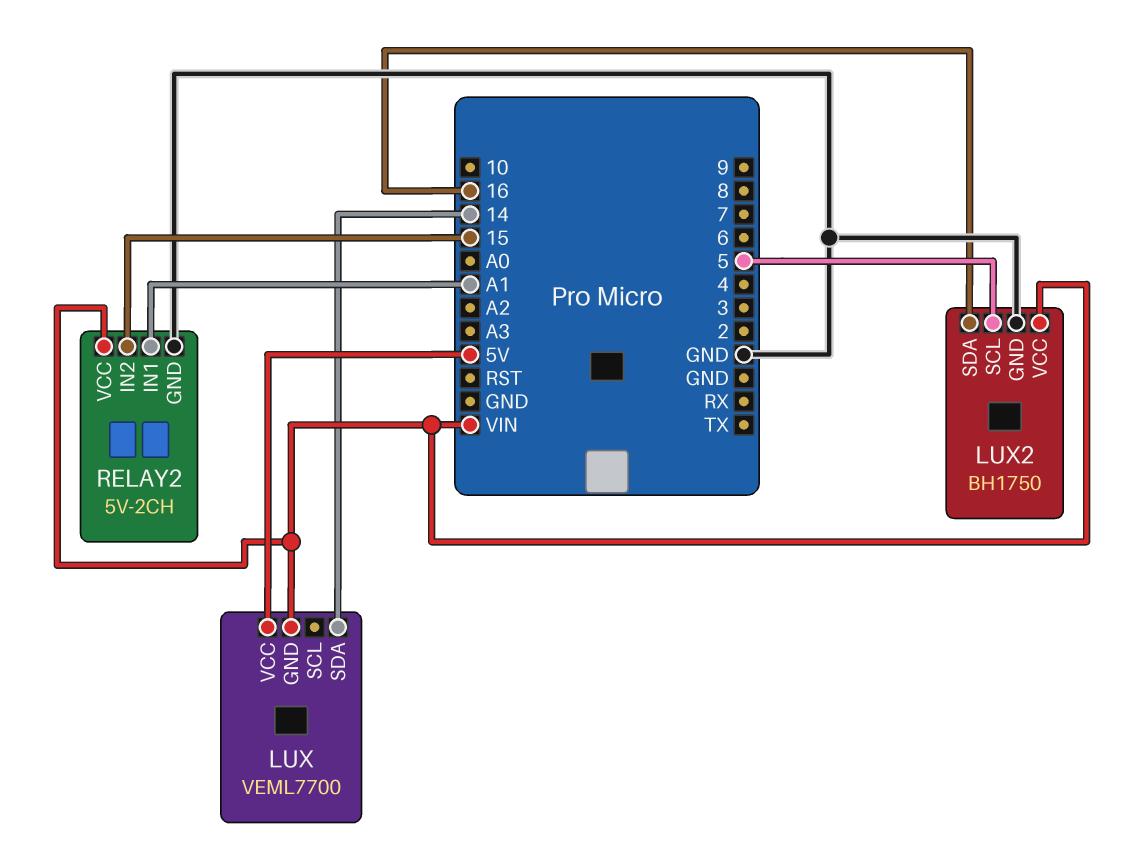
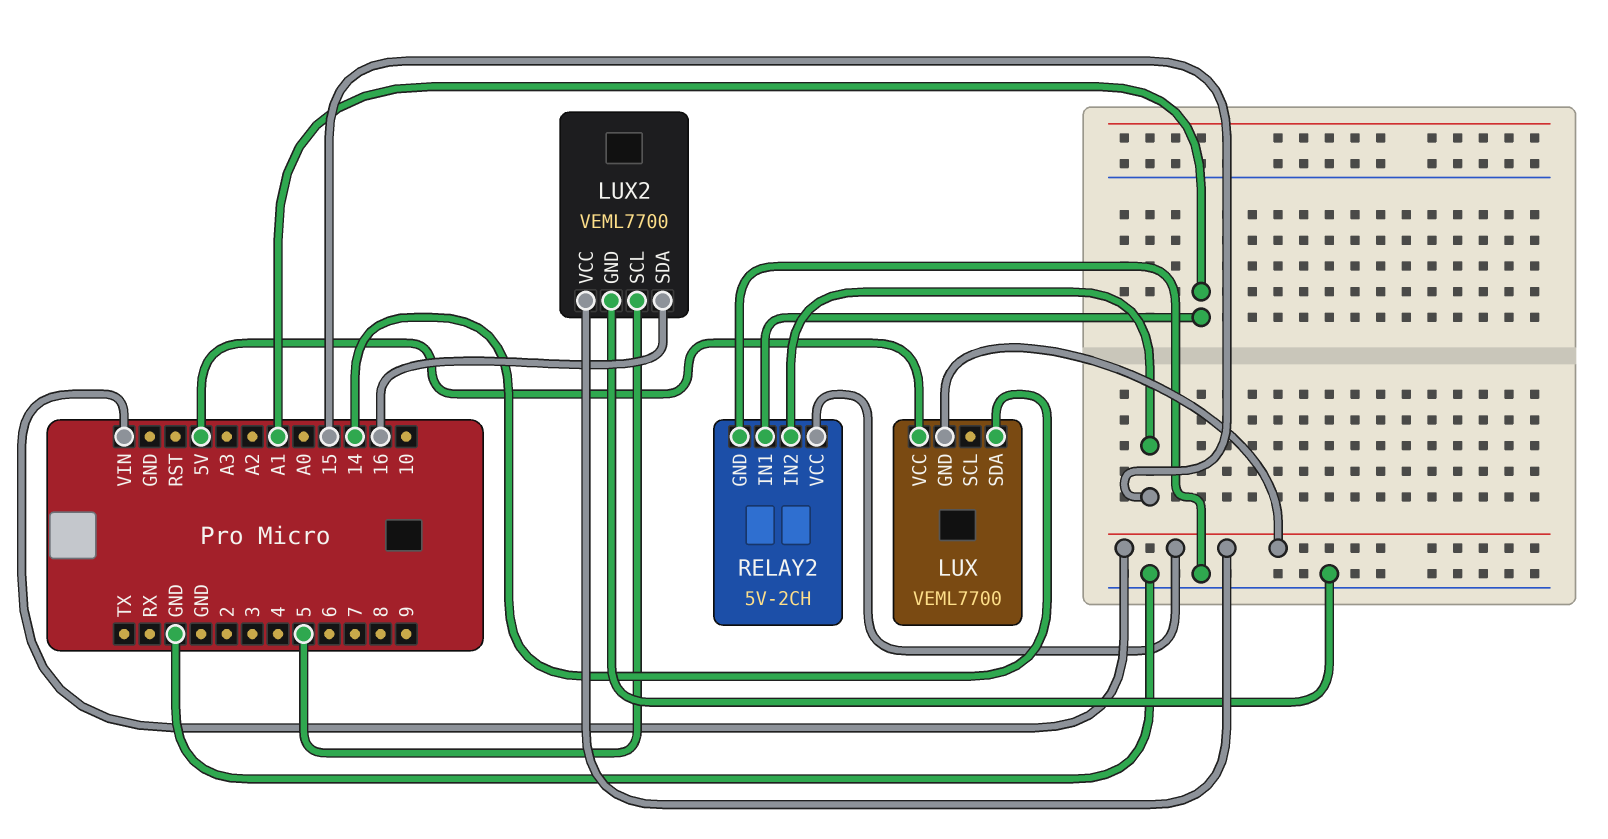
LUX2: BH1750 -> VEML7700

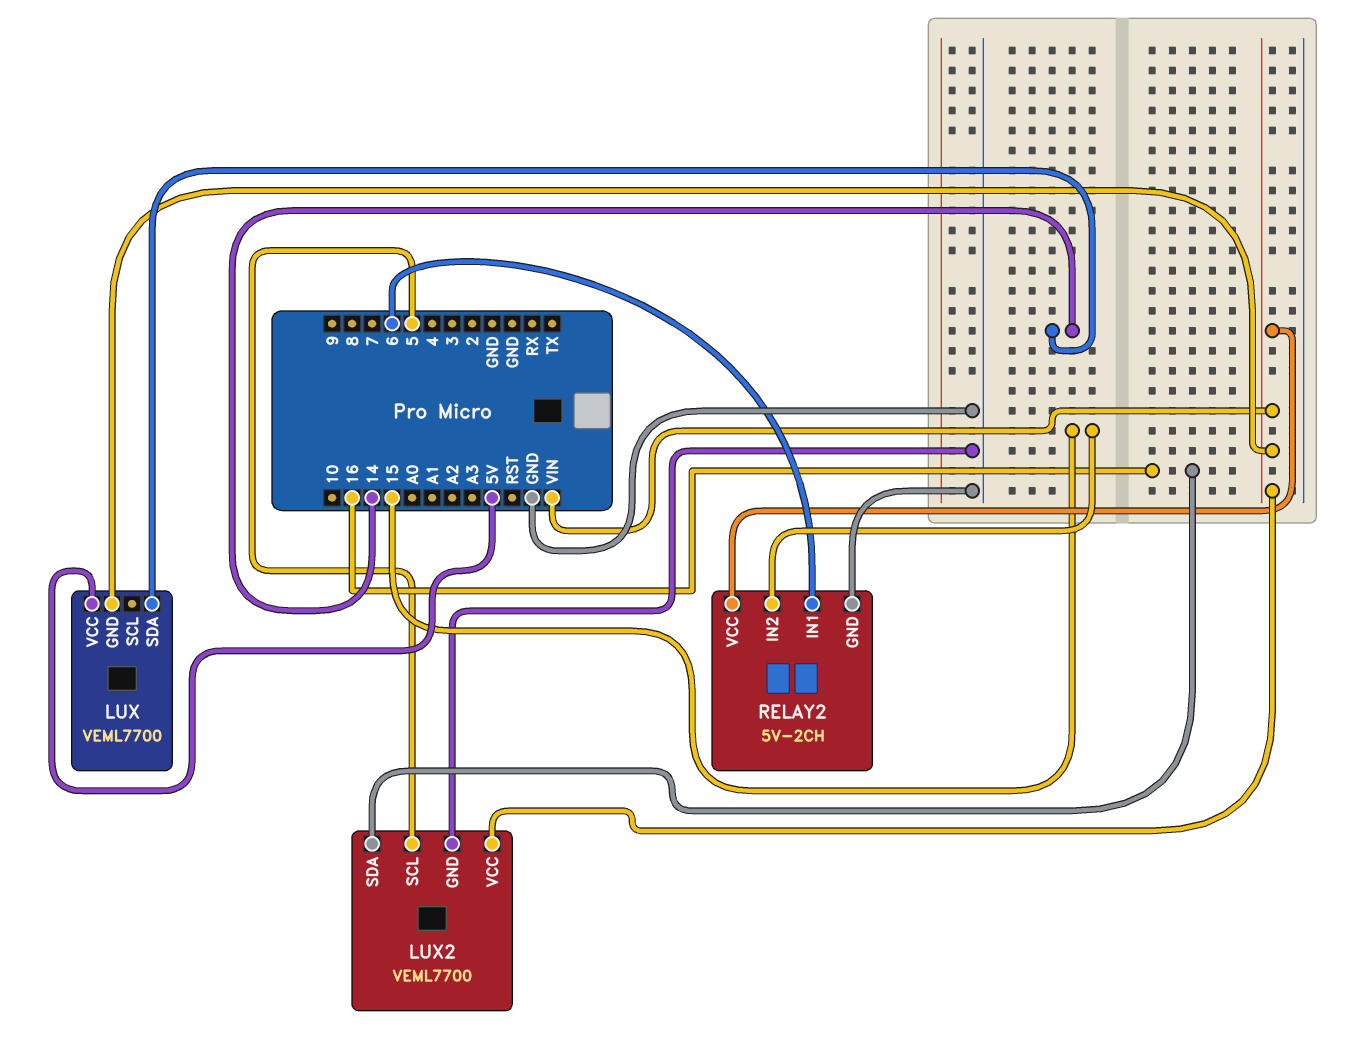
RELAY2 pin IN1: A1 -> 6

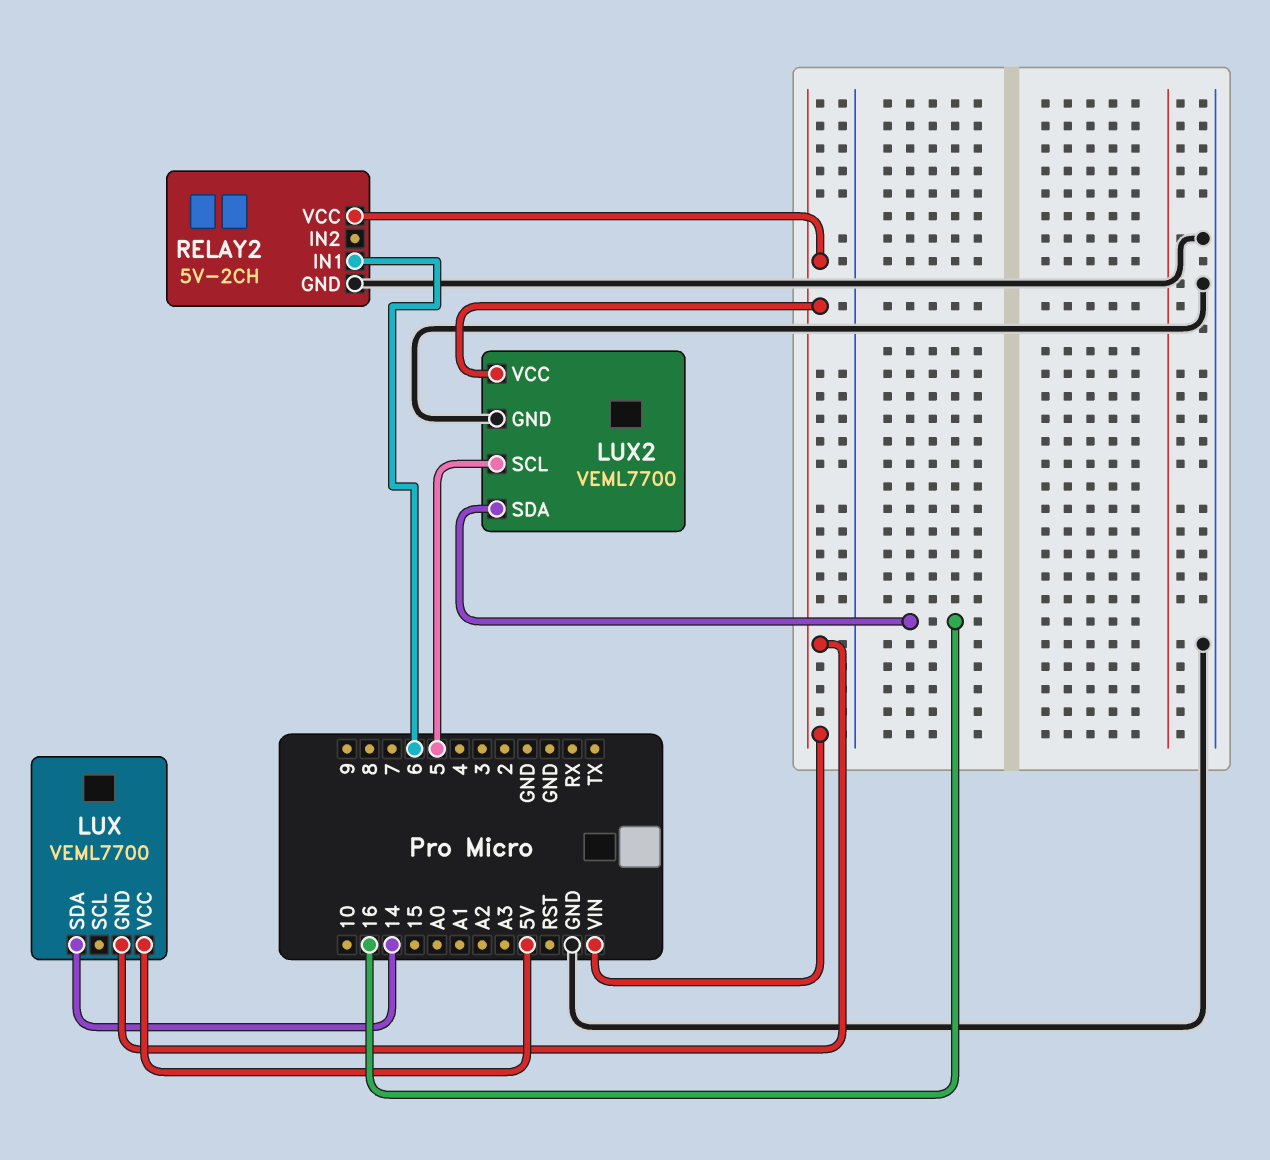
RELAY2 pin IN2: 15 -> none

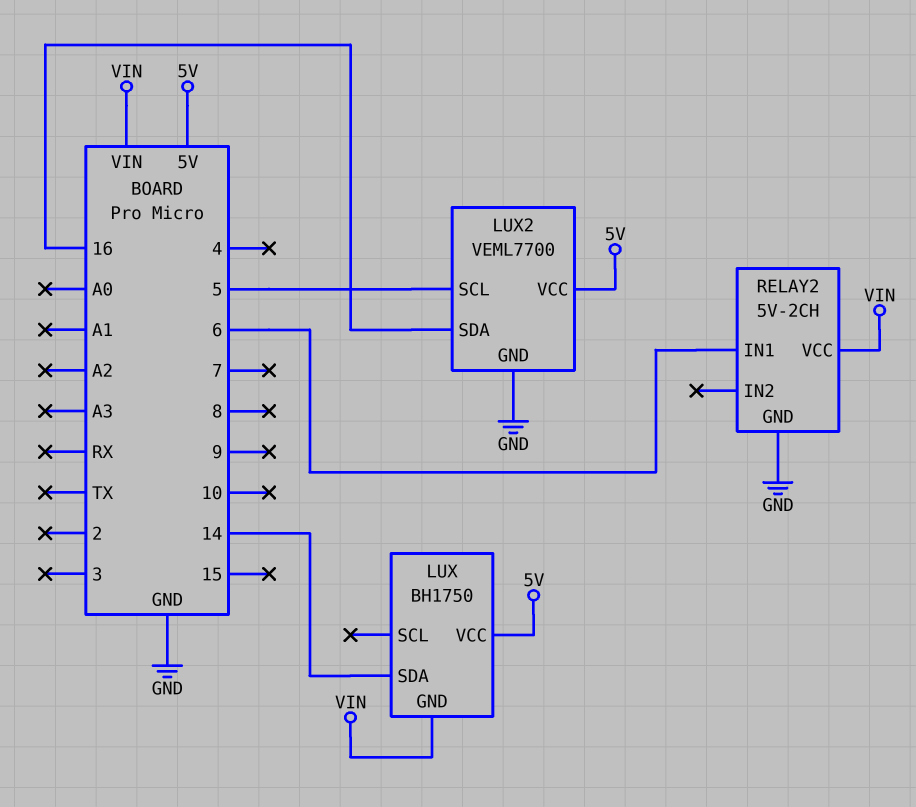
LUX: VEML7700 -> BH1750
LUX2 pin VCC: VIN -> 5V

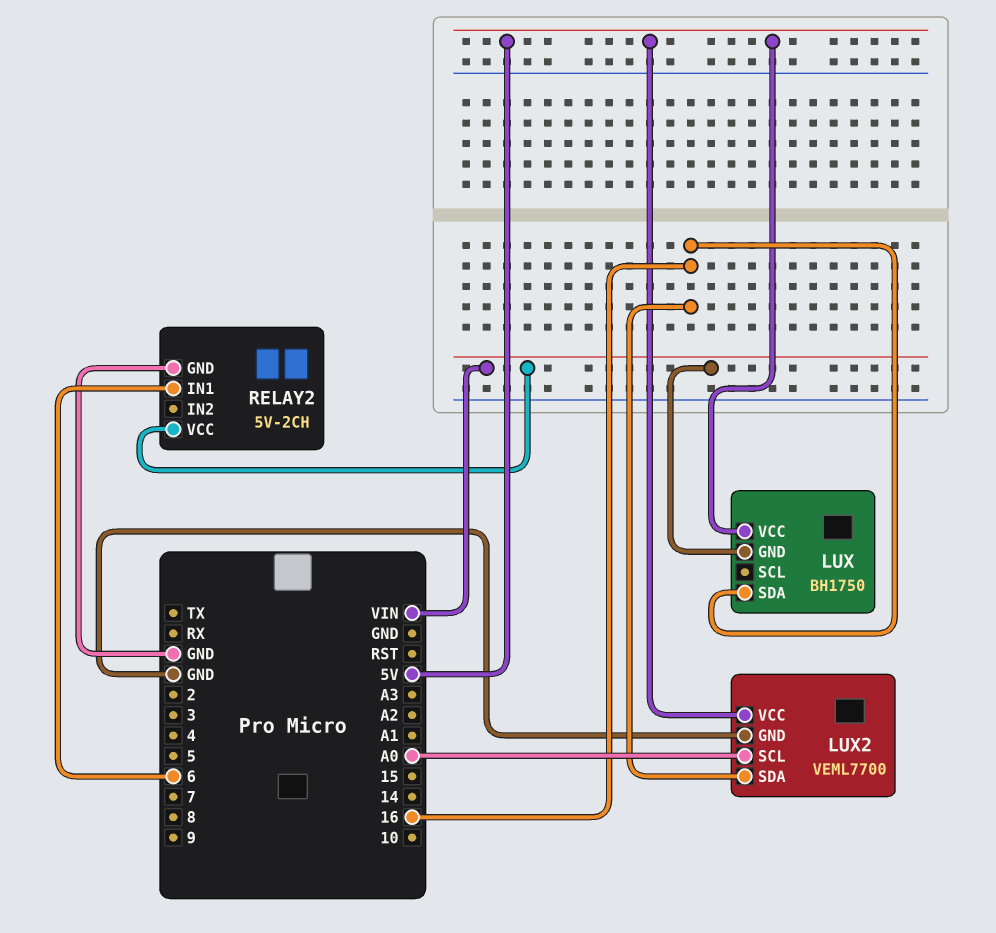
LUX pin SDA: 14 -> 16
LUX2 pin SCL: 5 -> A0

